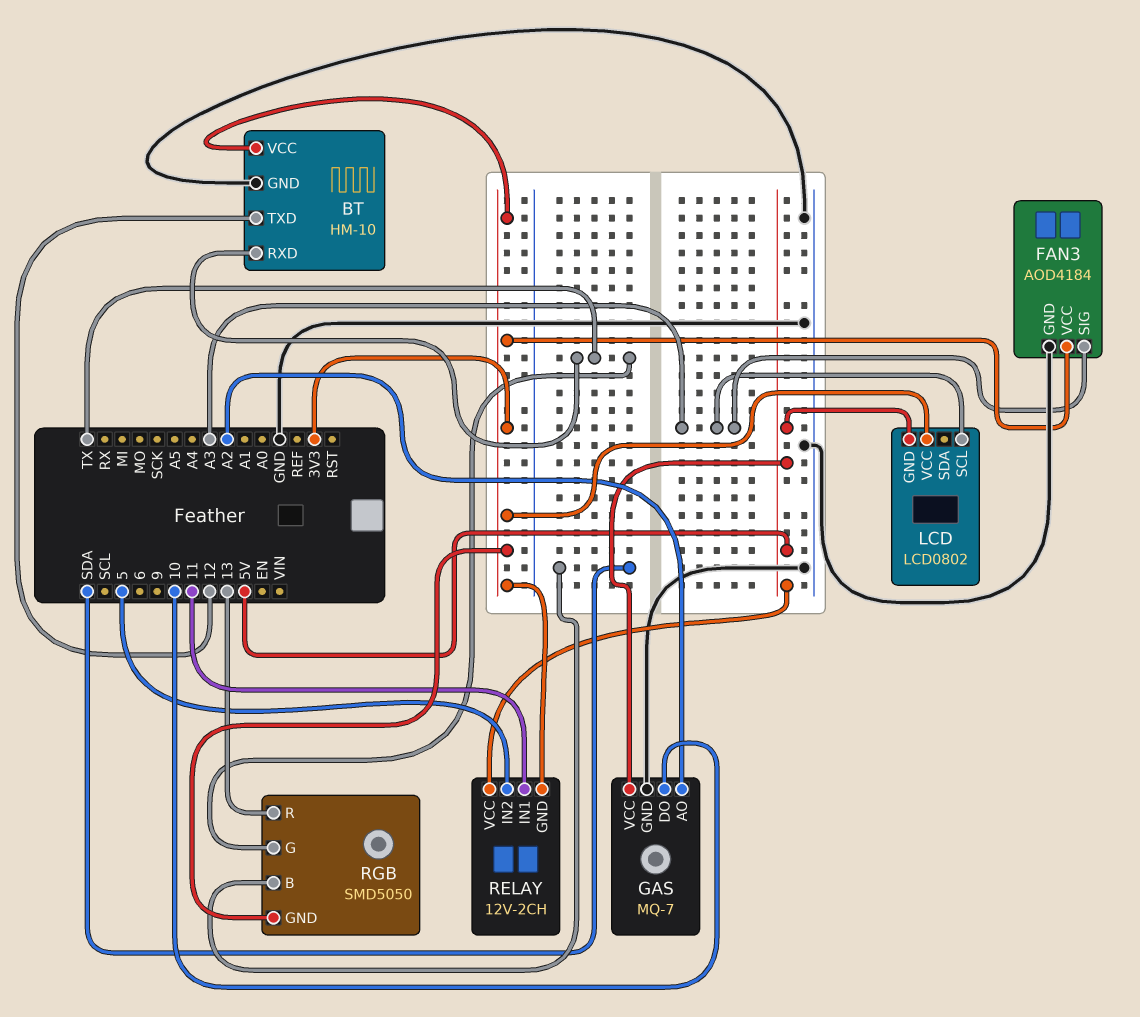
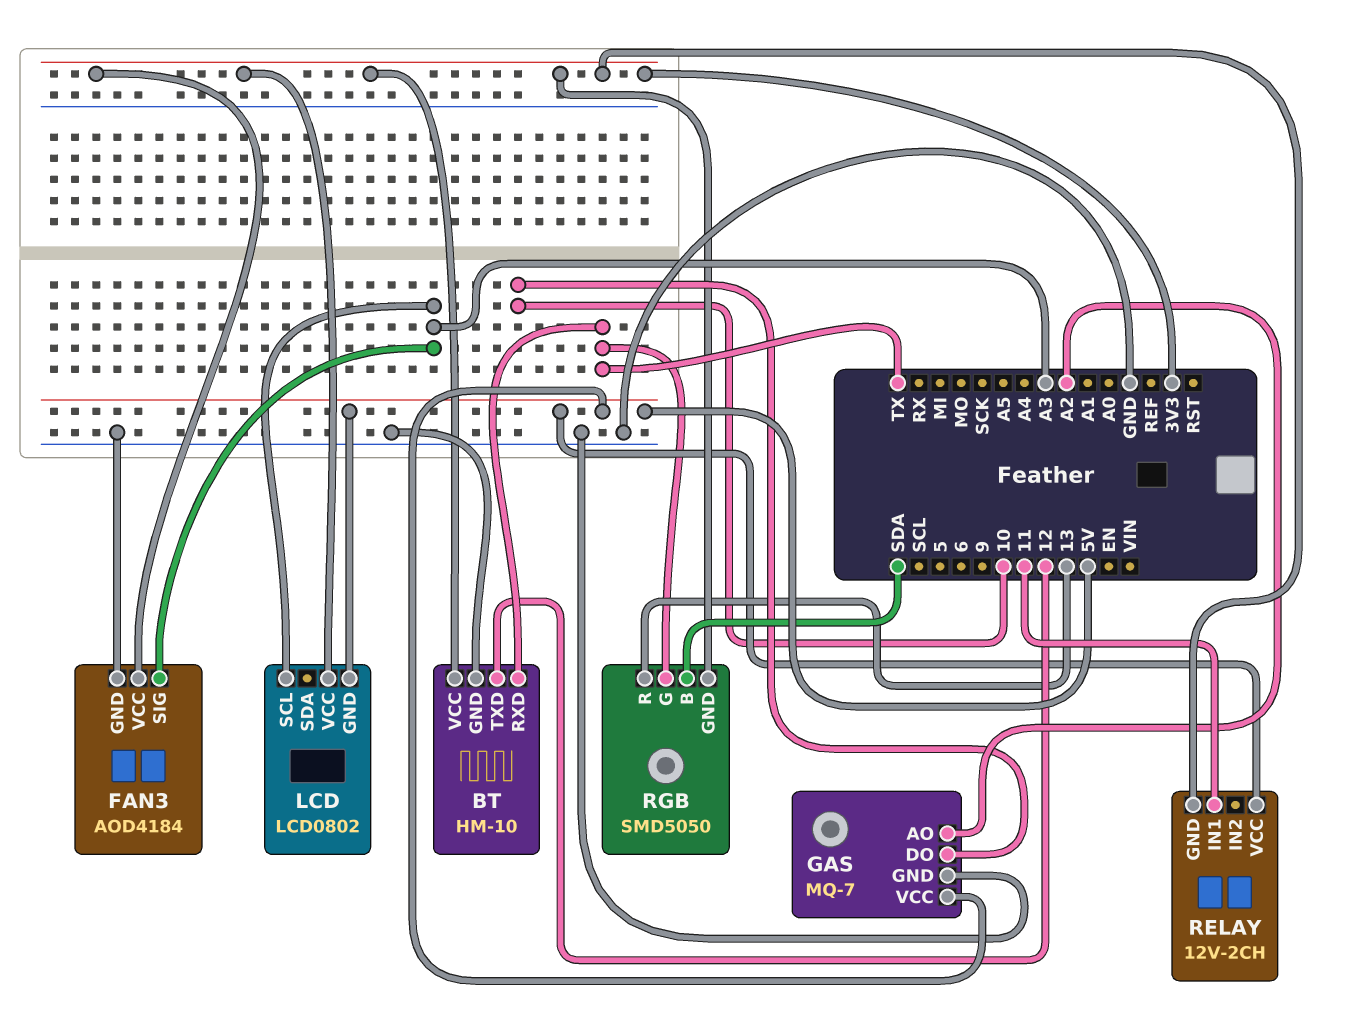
RELAY pin IN2: 5 -> none

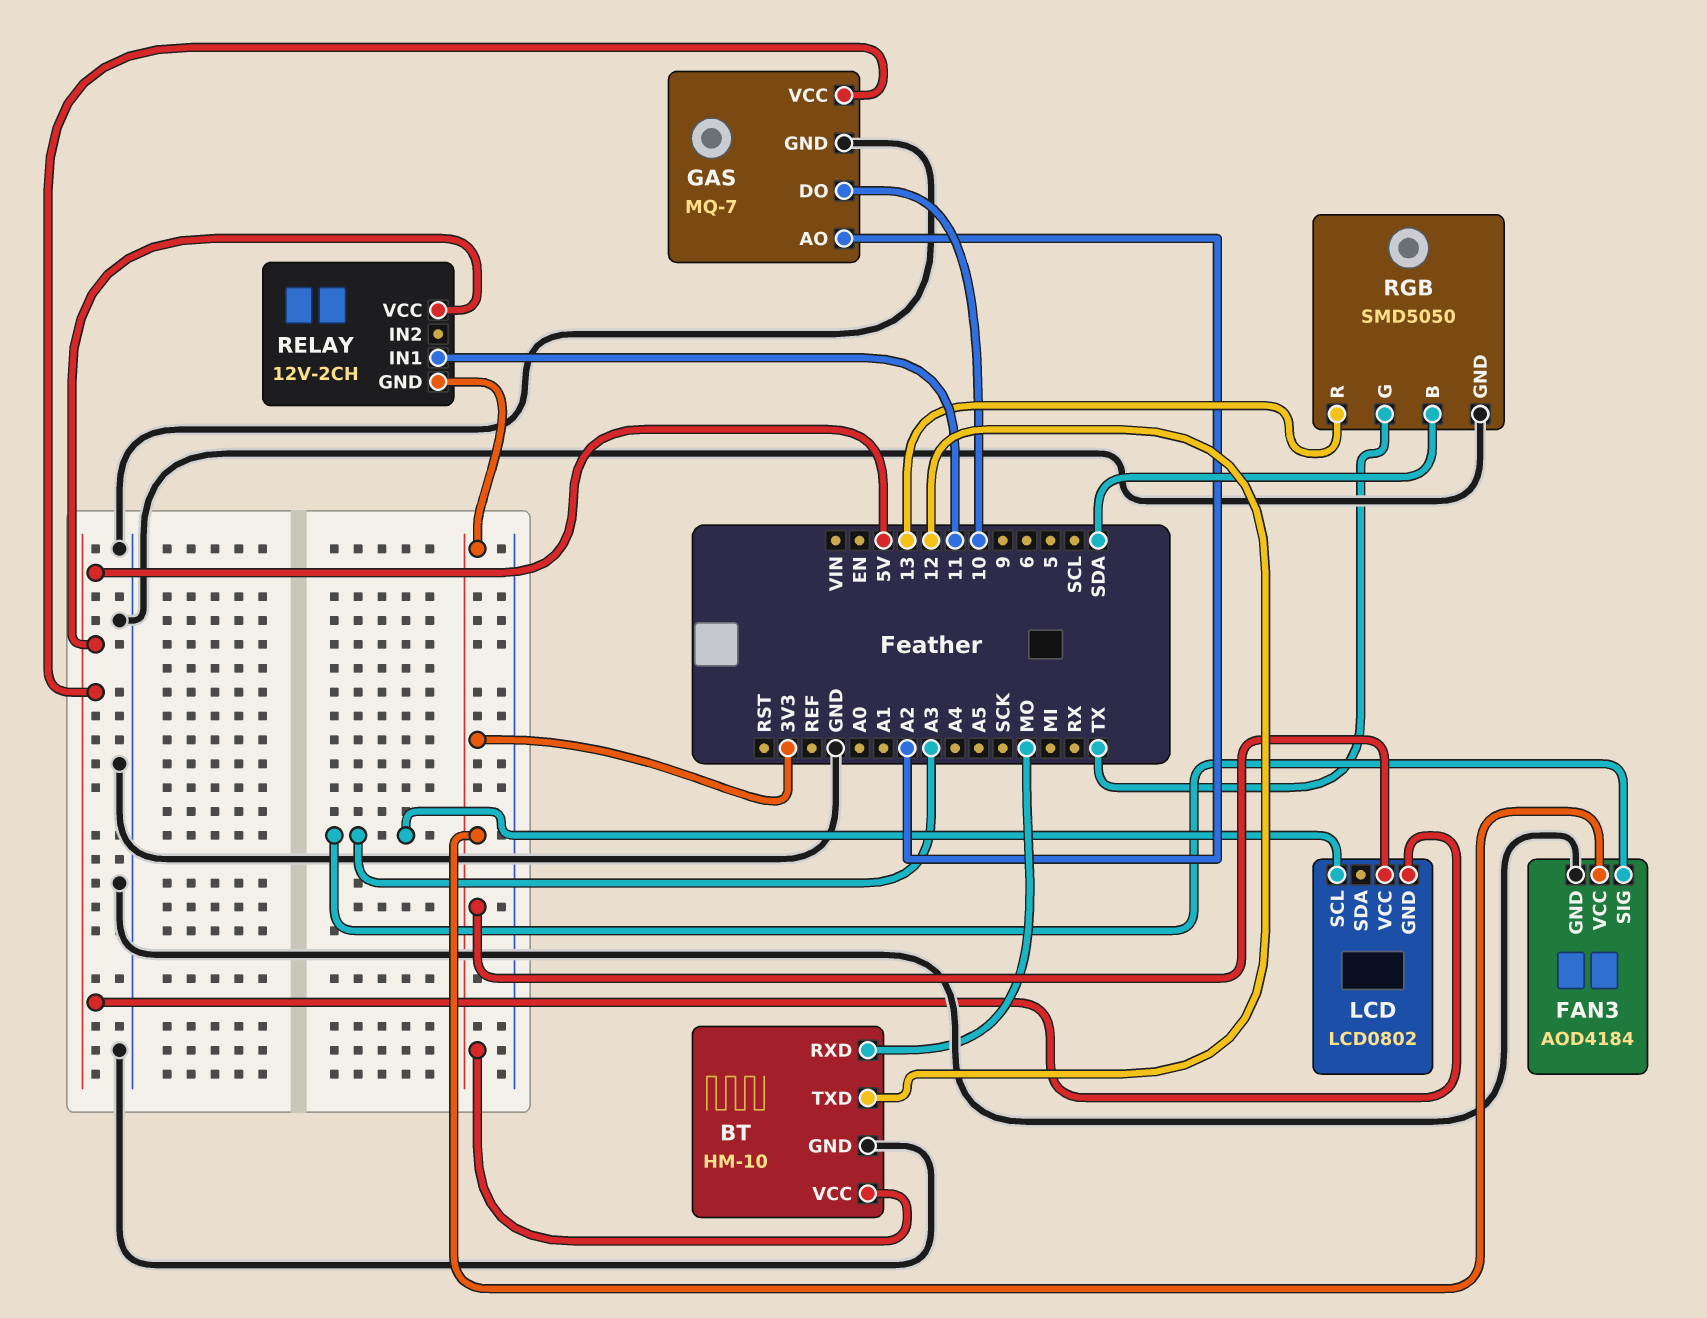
BT pin RXD: TX -> MO
RGB pin GND: 3V3 -> GND

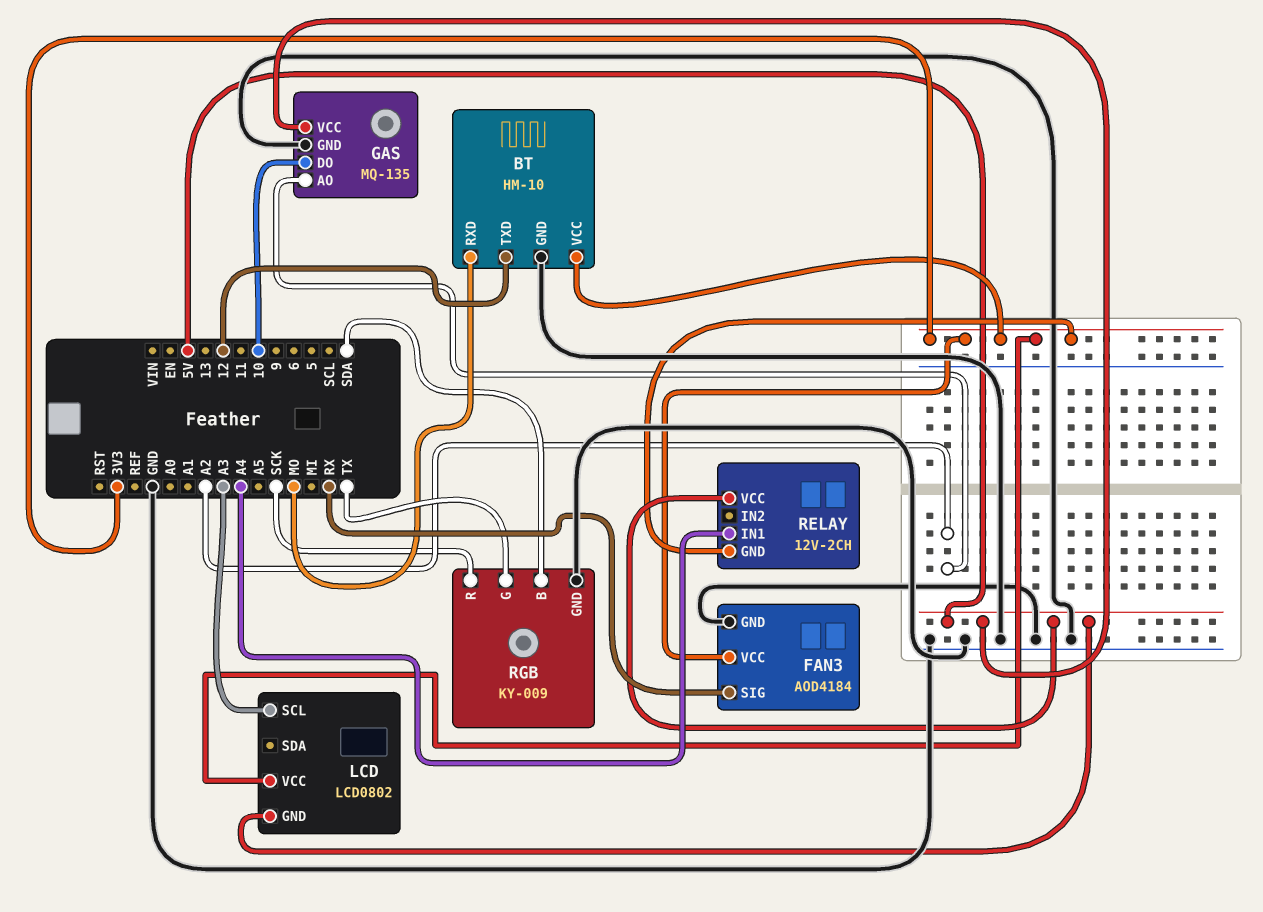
FAN3 pin SIG: A3 -> RX
GAS: MQ-7 -> MQ-135
RELAY pin IN1: 11 -> A4
RGB: SMD5050 -> KY-009
RGB pin R: 13 -> SCK

